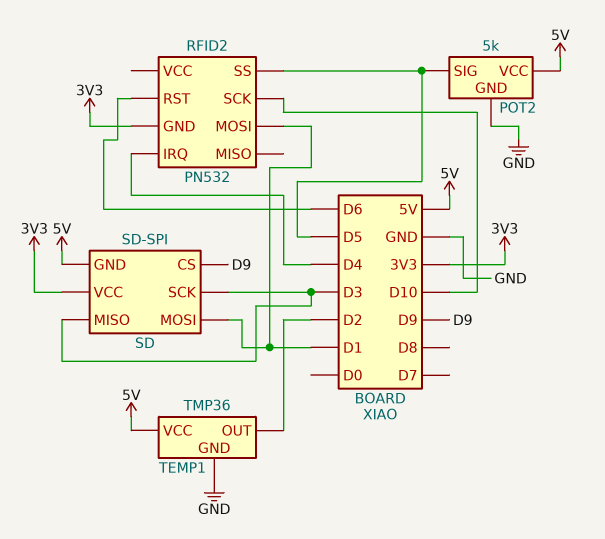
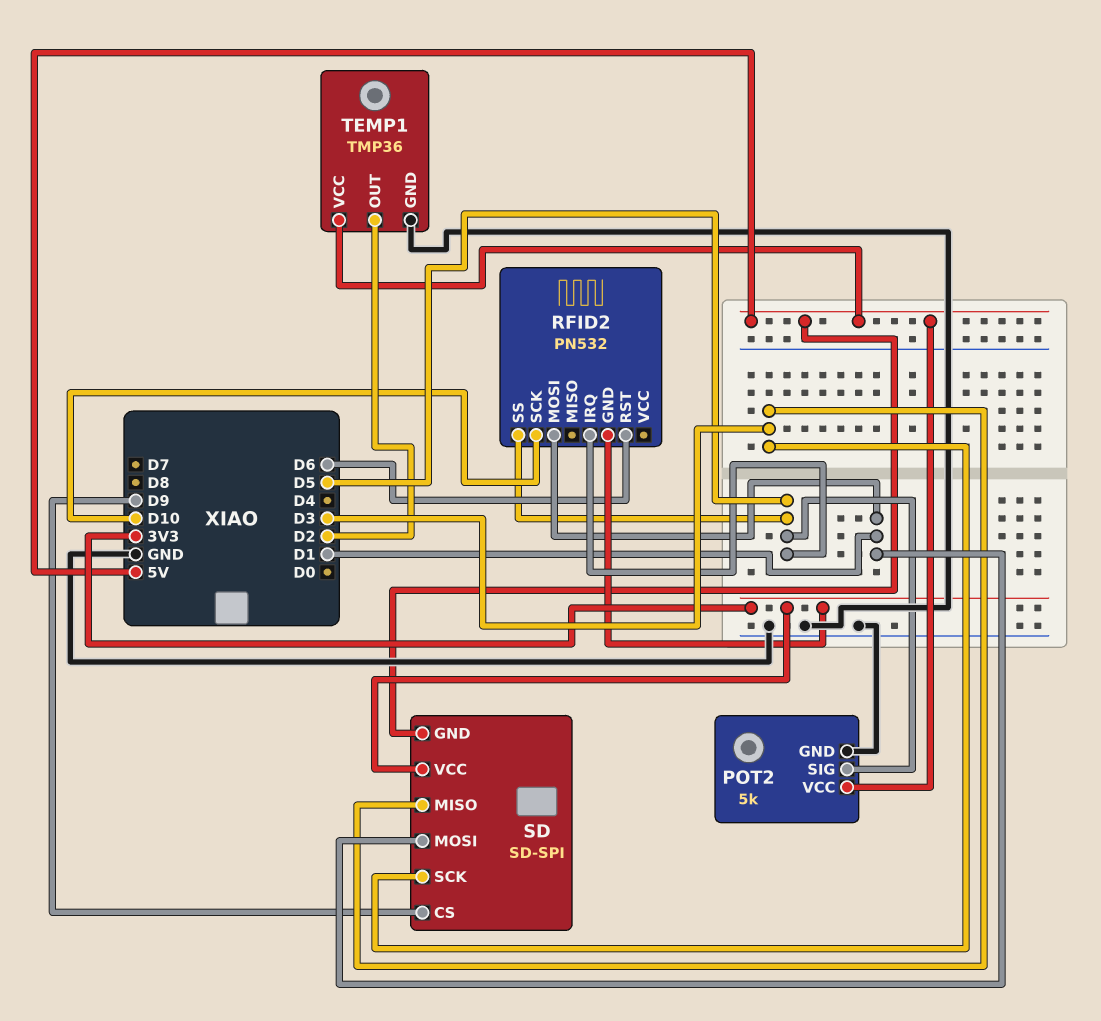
RFID2 pin IRQ: D4 -> D5

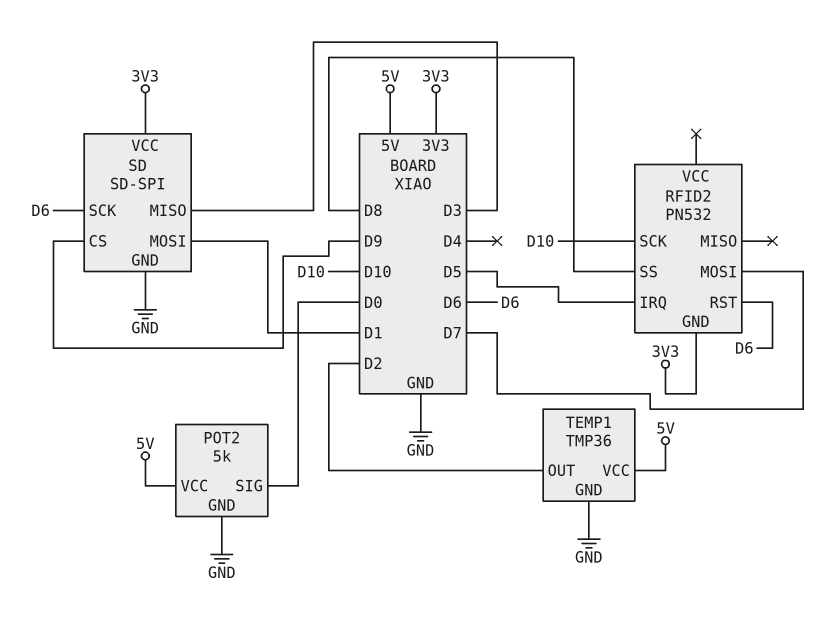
POT2 pin SIG: D5 -> D0
RFID2 pin MOSI: D1 -> D7
RFID2 pin SS: D5 -> D8
SD pin GND: 5V -> GND
SD pin SCK: D3 -> D6

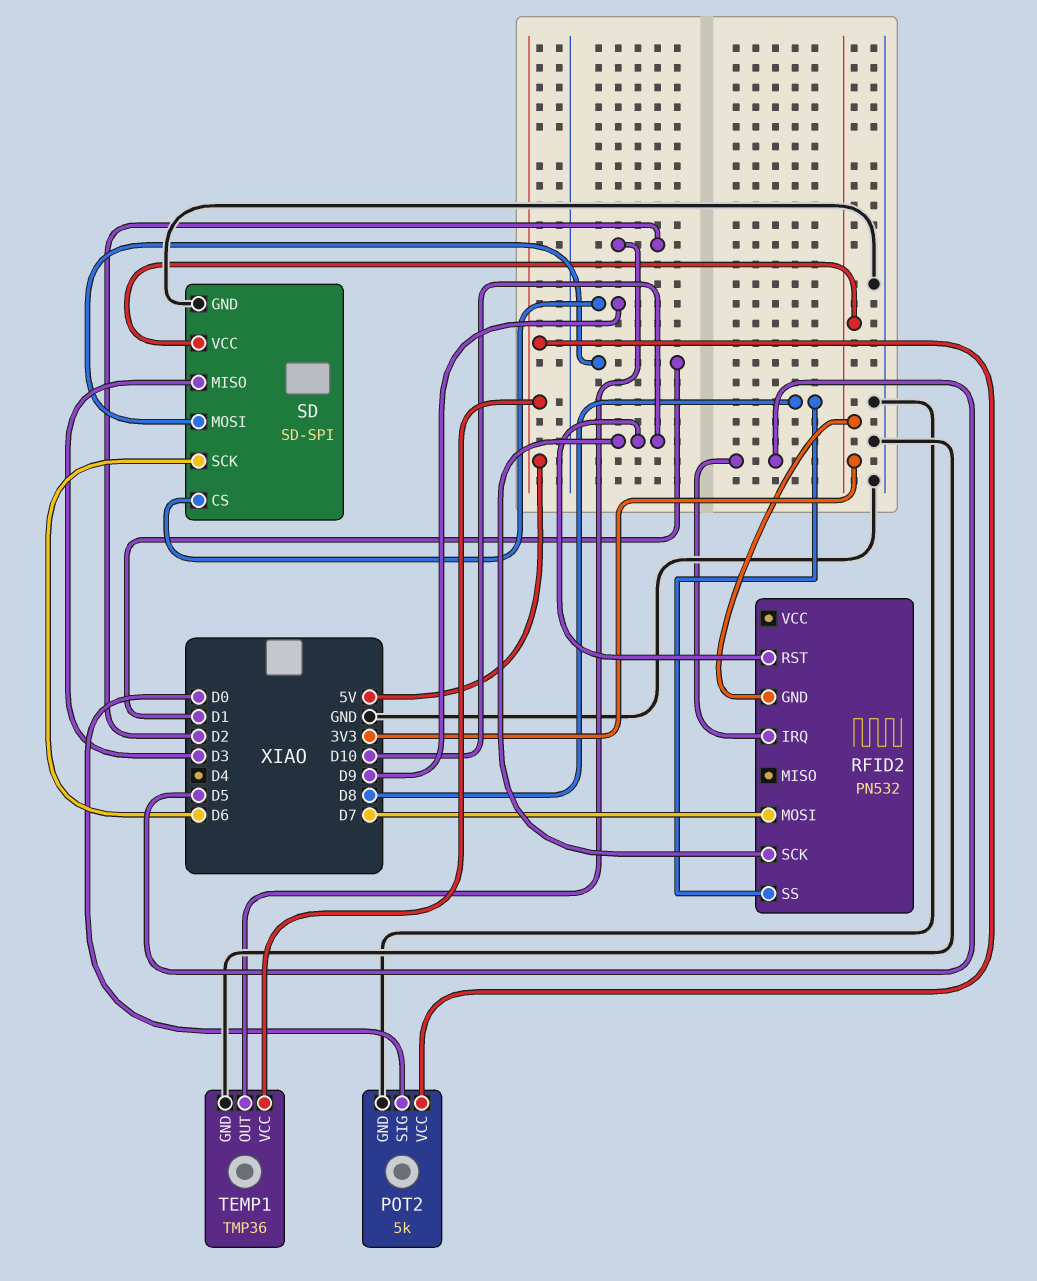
RFID2 pin RST: D6 -> D10

